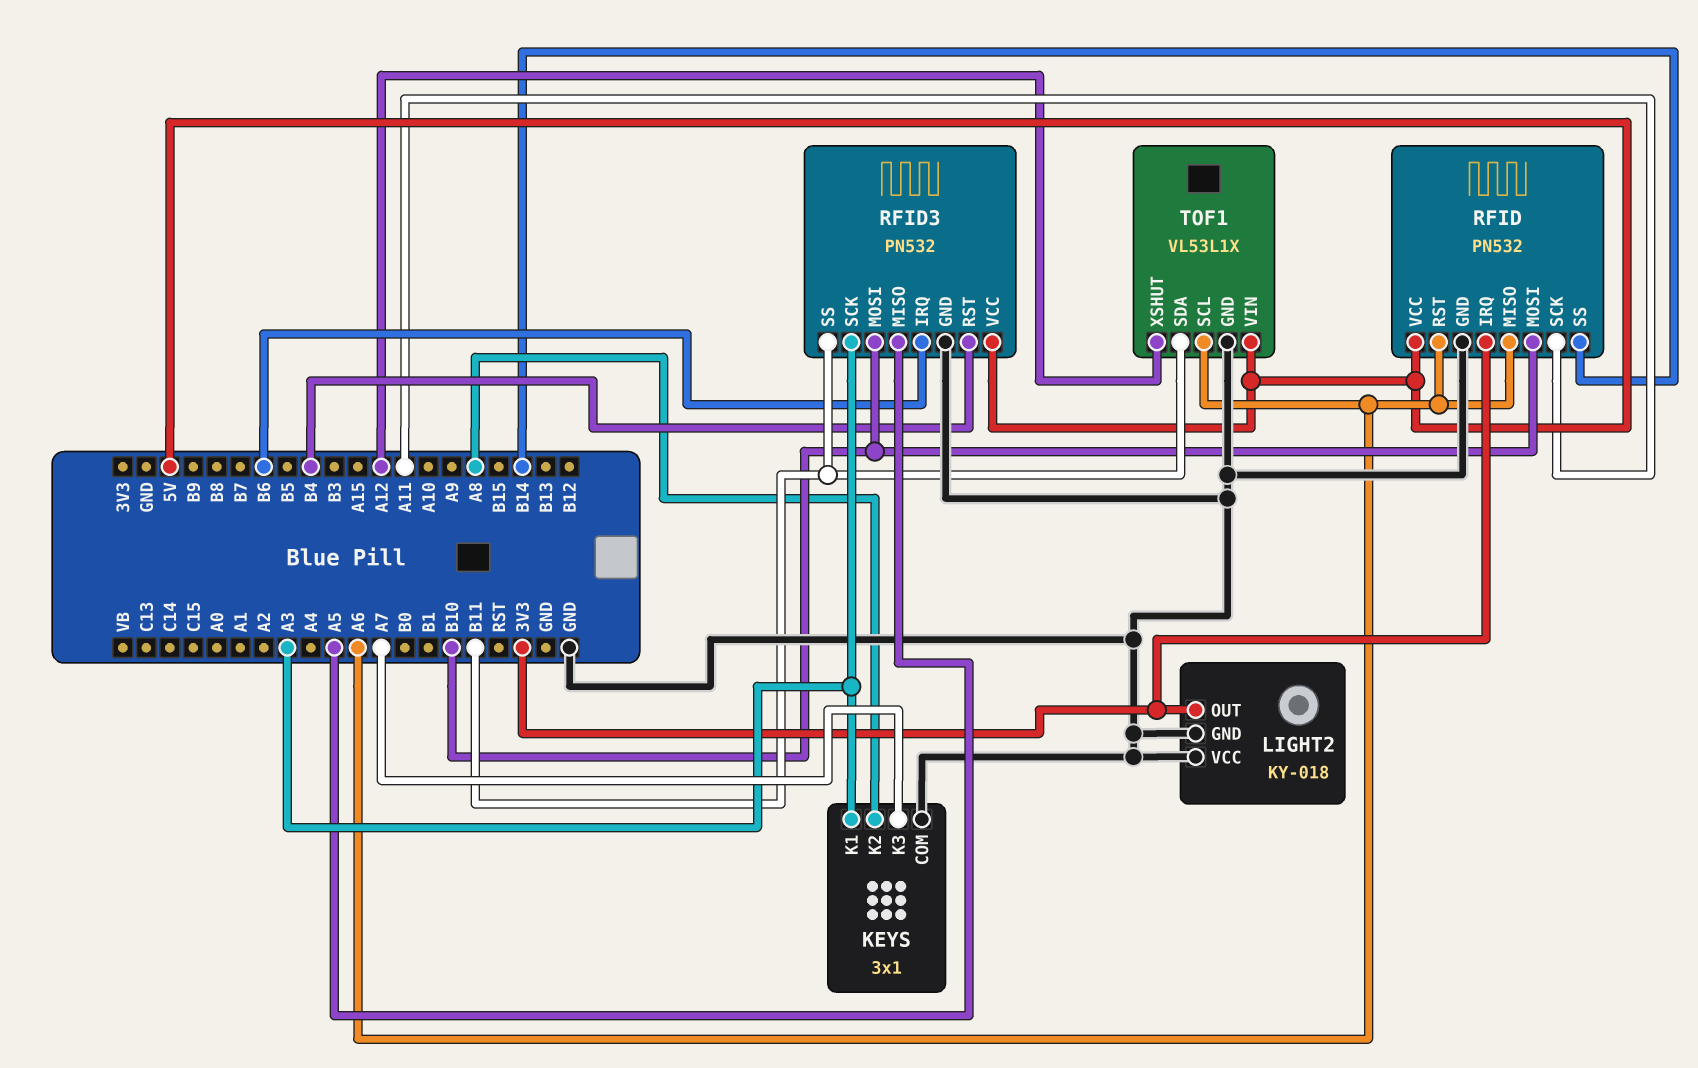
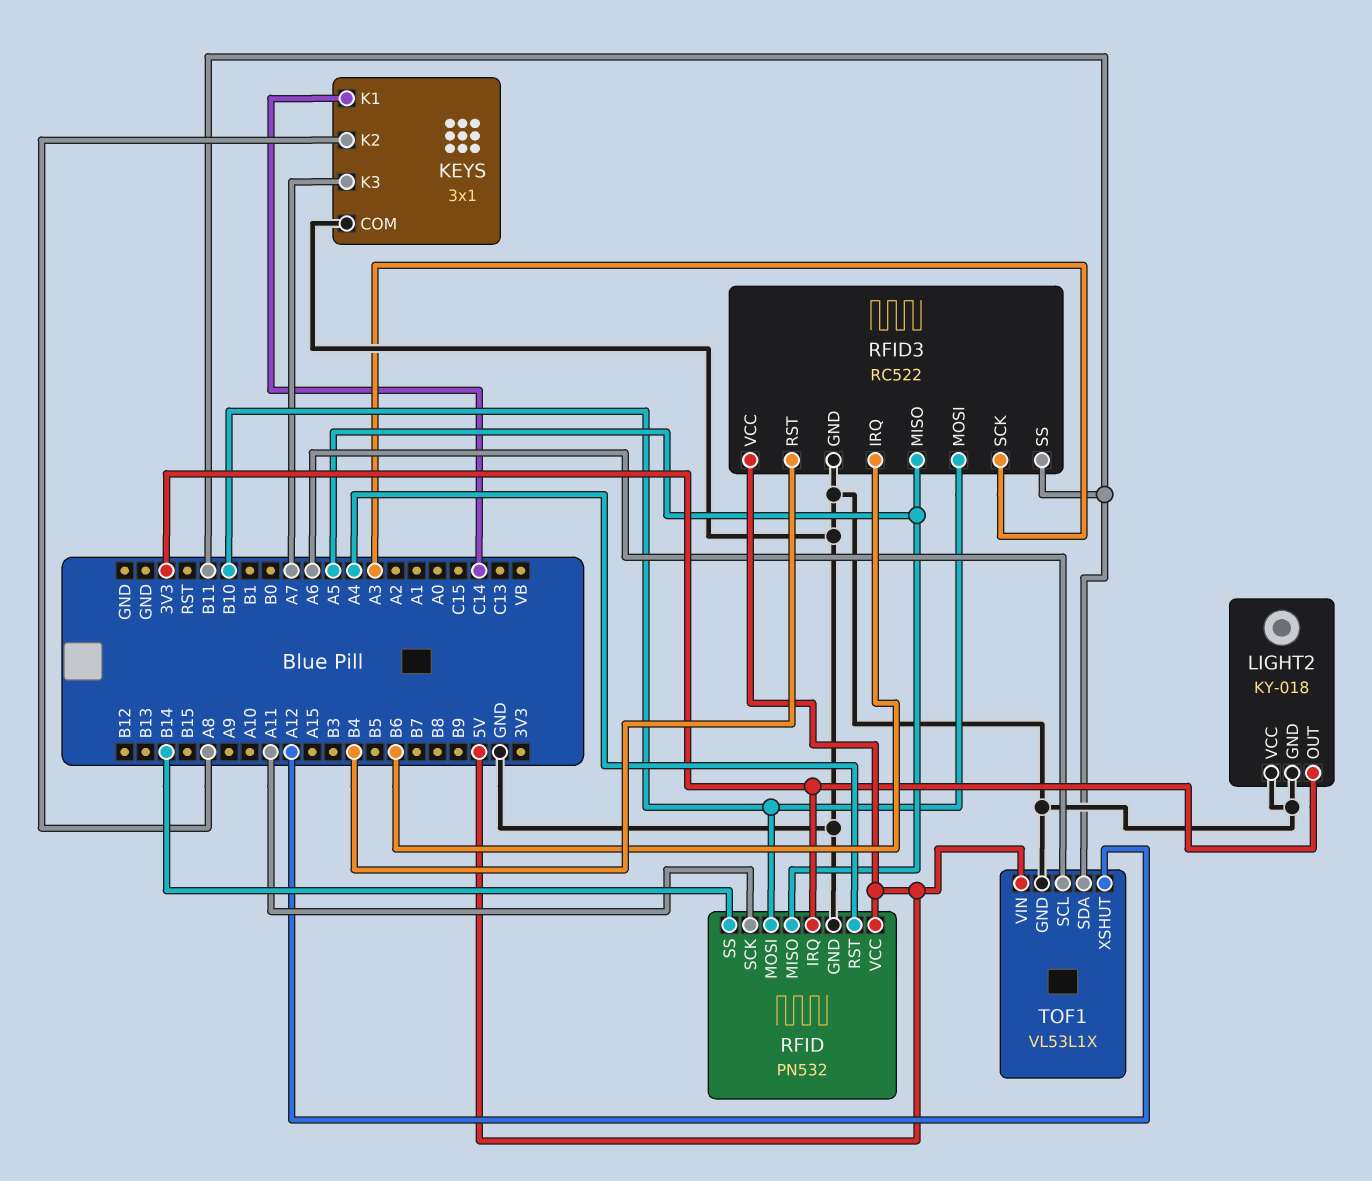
KEYS pin K1: A3 -> C14
RFID pin MISO: A6 -> A5
RFID pin RST: A6 -> A4
RFID3: PN532 -> RC522

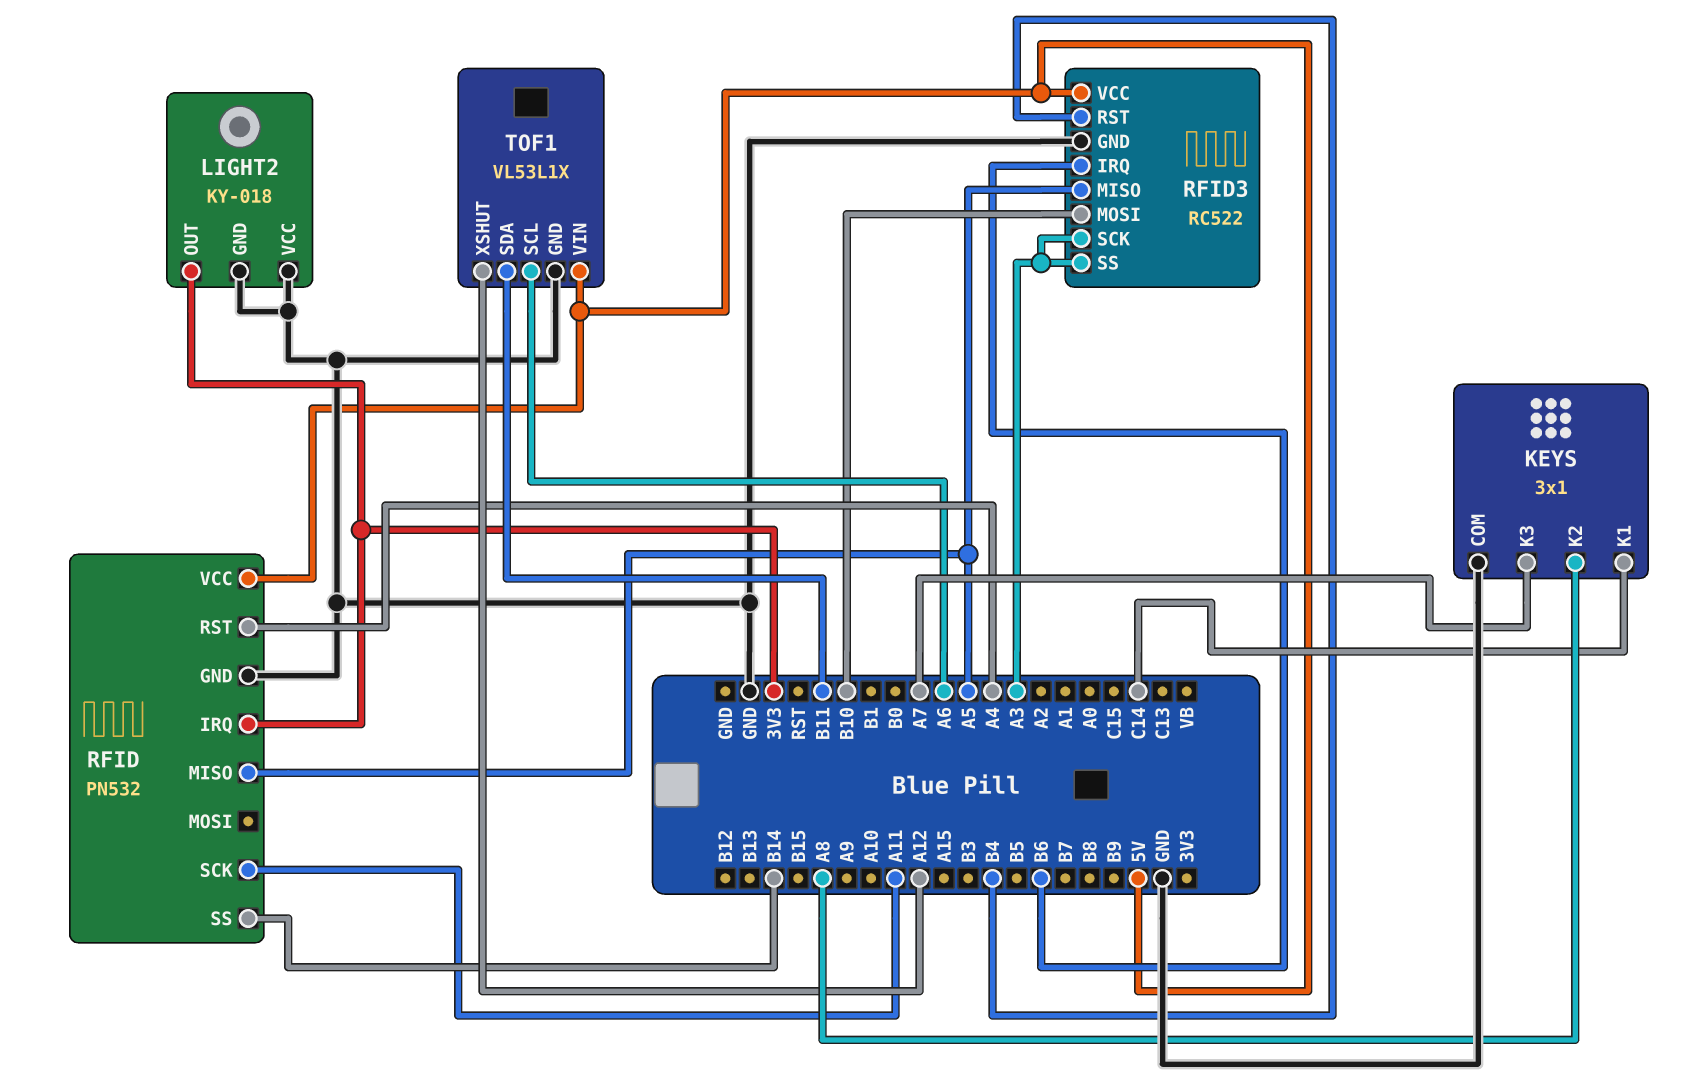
RFID pin MOSI: B10 -> none
RFID3 pin SS: B11 -> A3

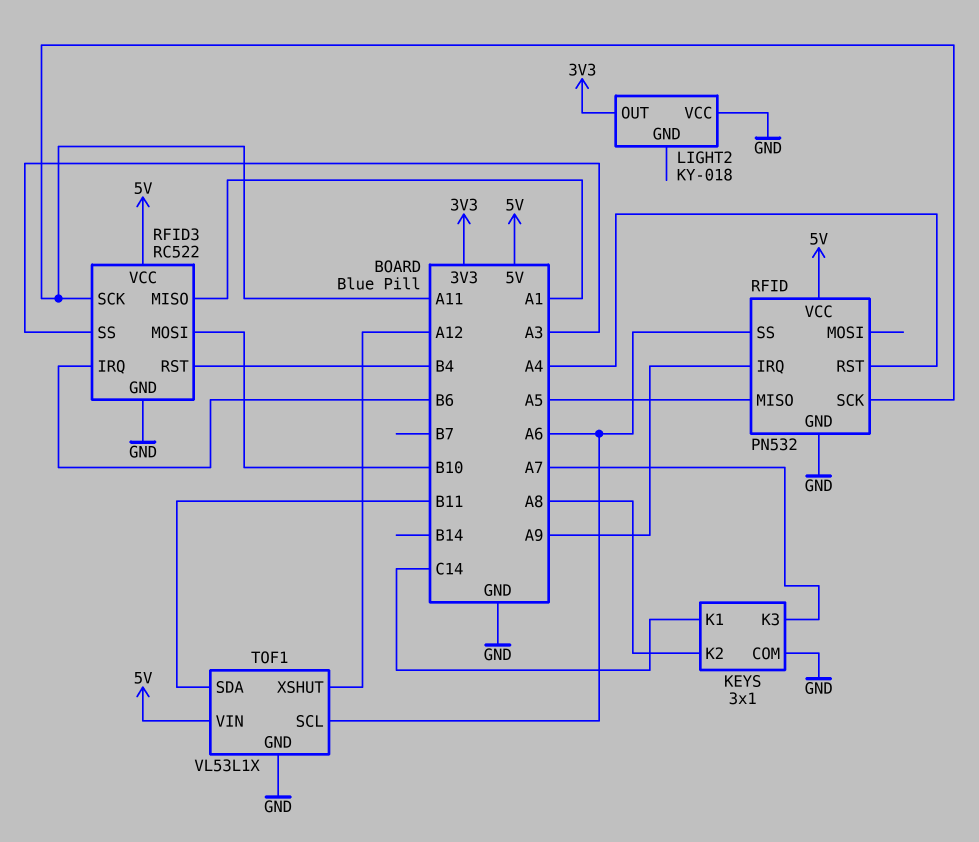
LIGHT2 pin GND: GND -> none
RFID pin IRQ: 3V3 -> A9
RFID pin SS: B14 -> A6
RFID3 pin MISO: A5 -> A1
RFID3 pin SCK: A3 -> A11

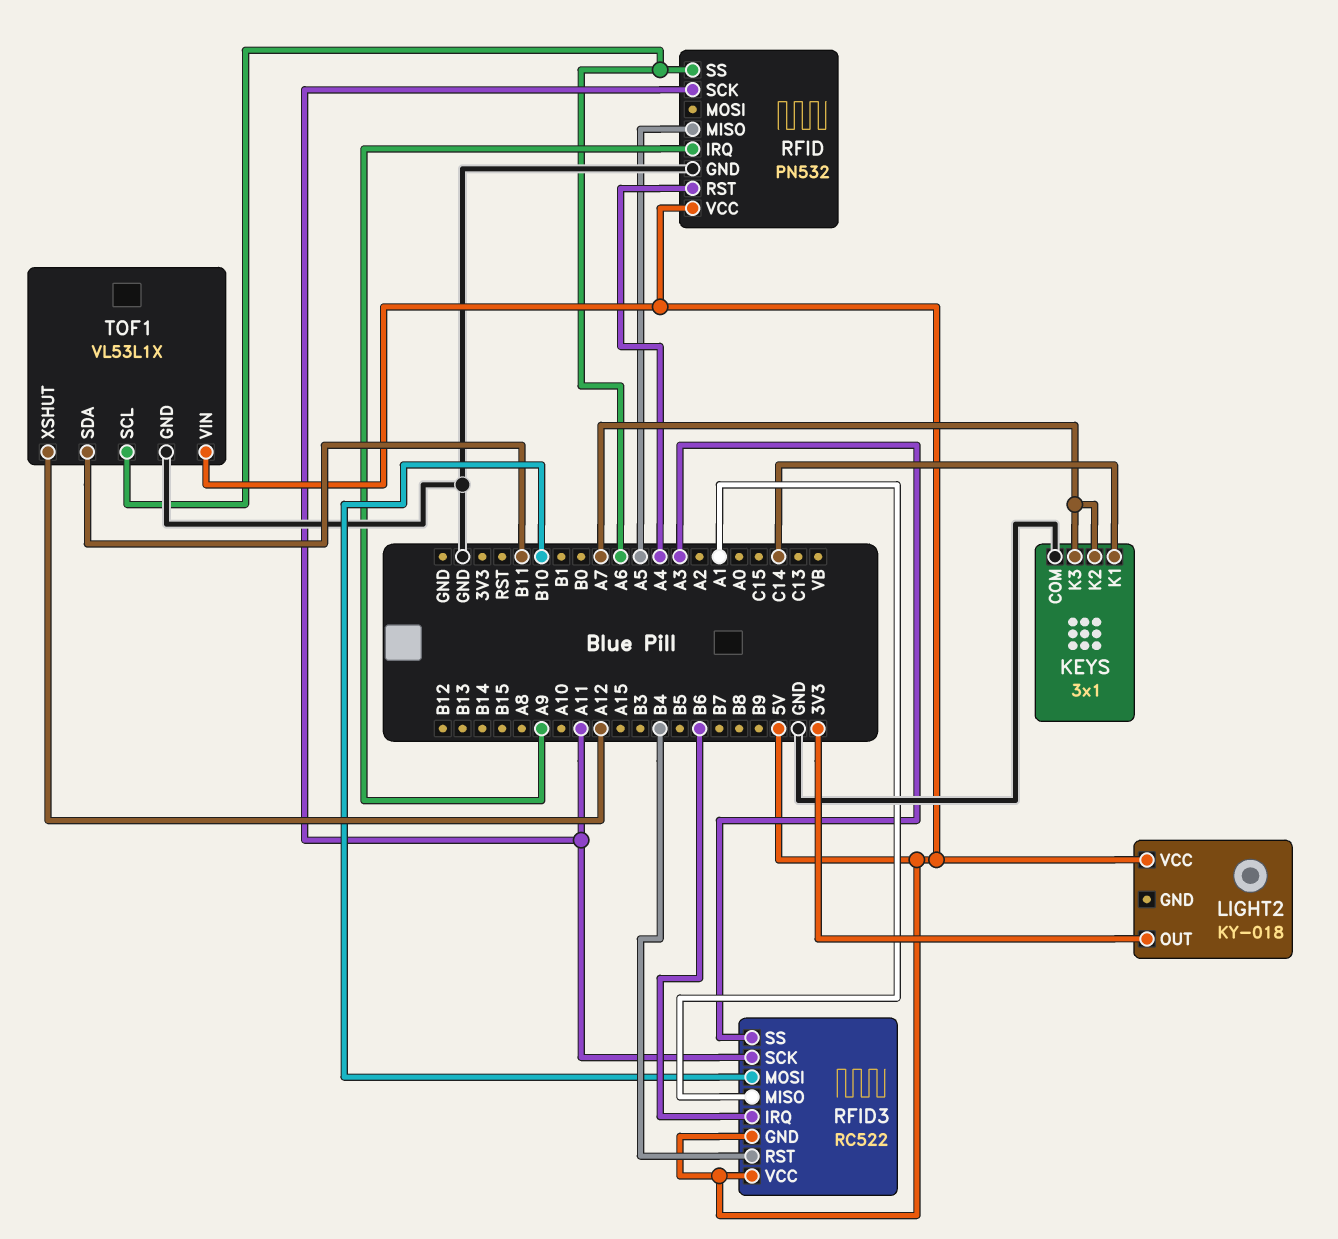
KEYS pin K2: A8 -> A7
LIGHT2 pin VCC: GND -> 5V
RFID3 pin GND: GND -> 5V

